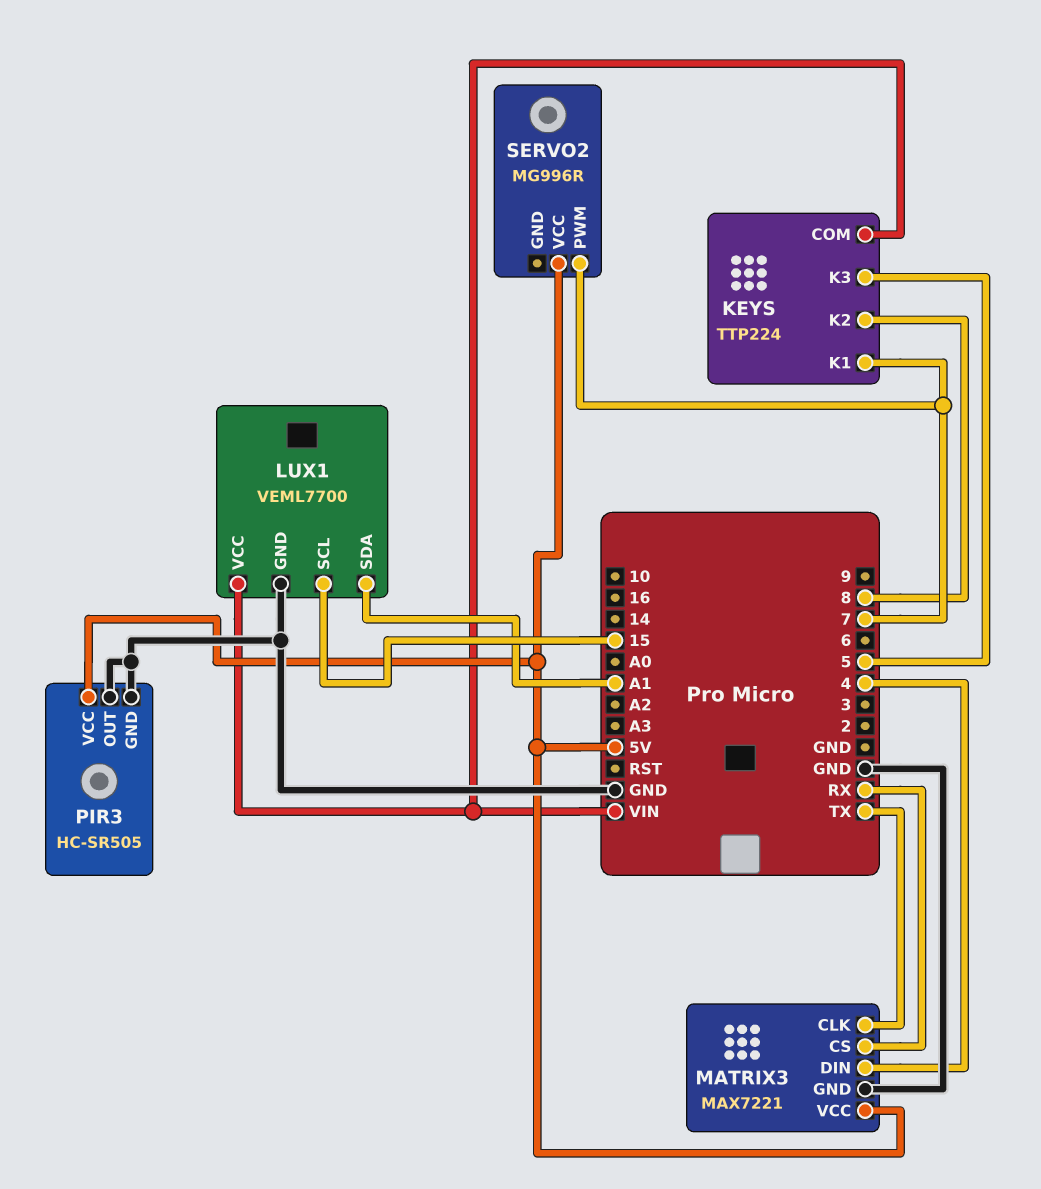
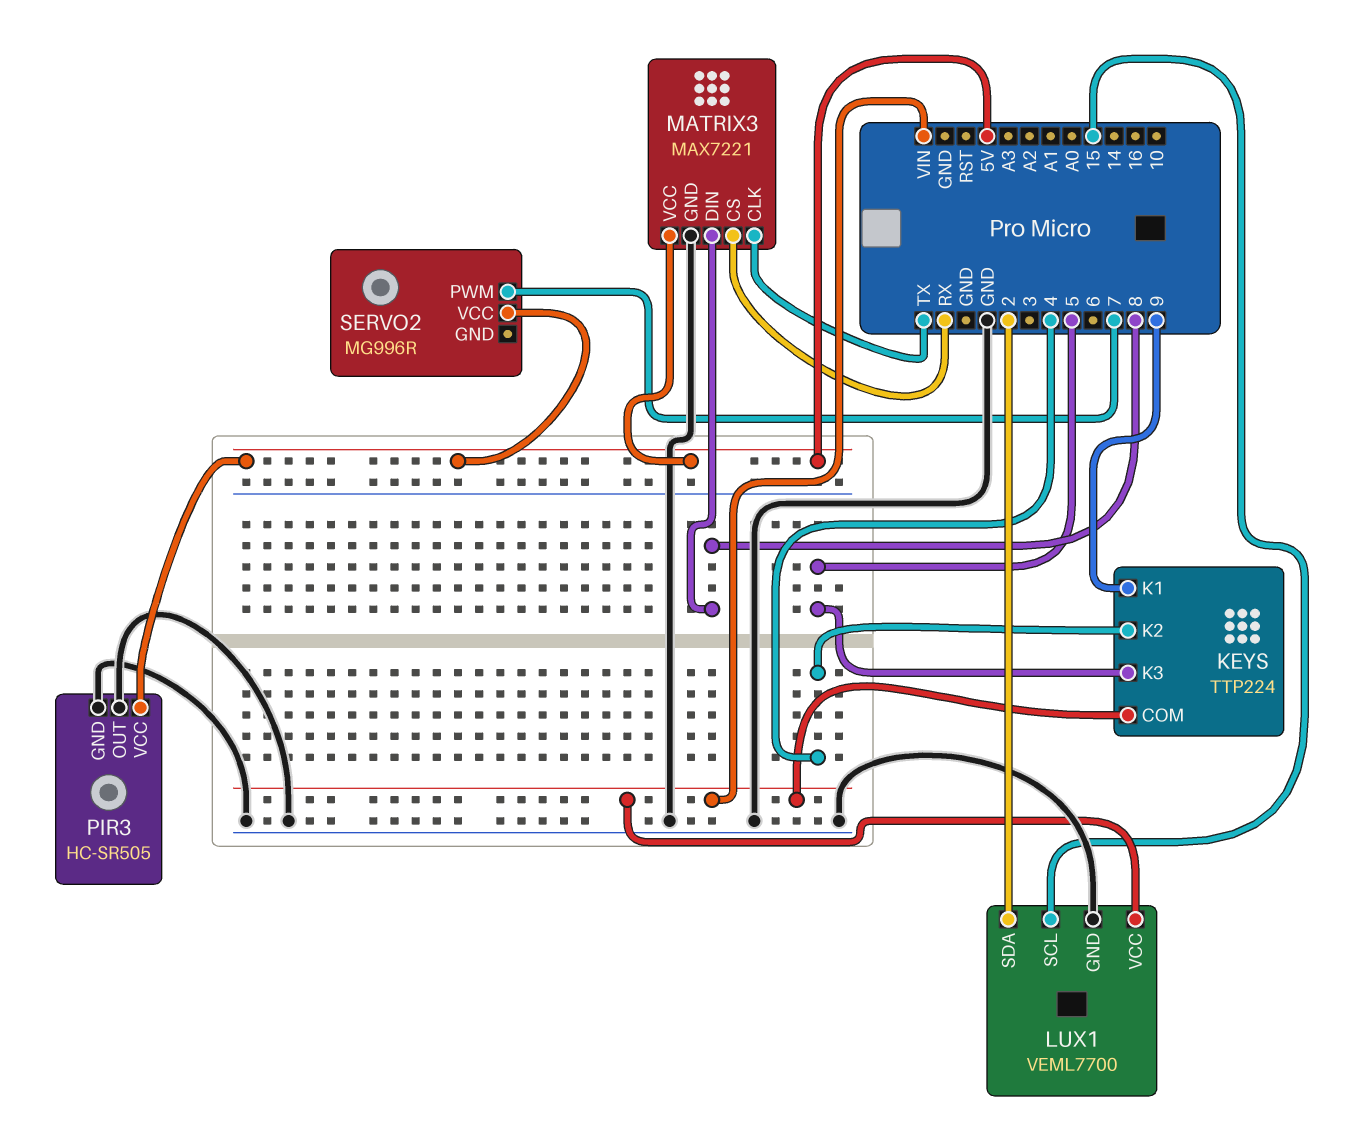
KEYS pin K1: 7 -> 9
KEYS pin K2: 8 -> 4
LUX1 pin SDA: A1 -> 2
MATRIX3 pin DIN: 4 -> 8

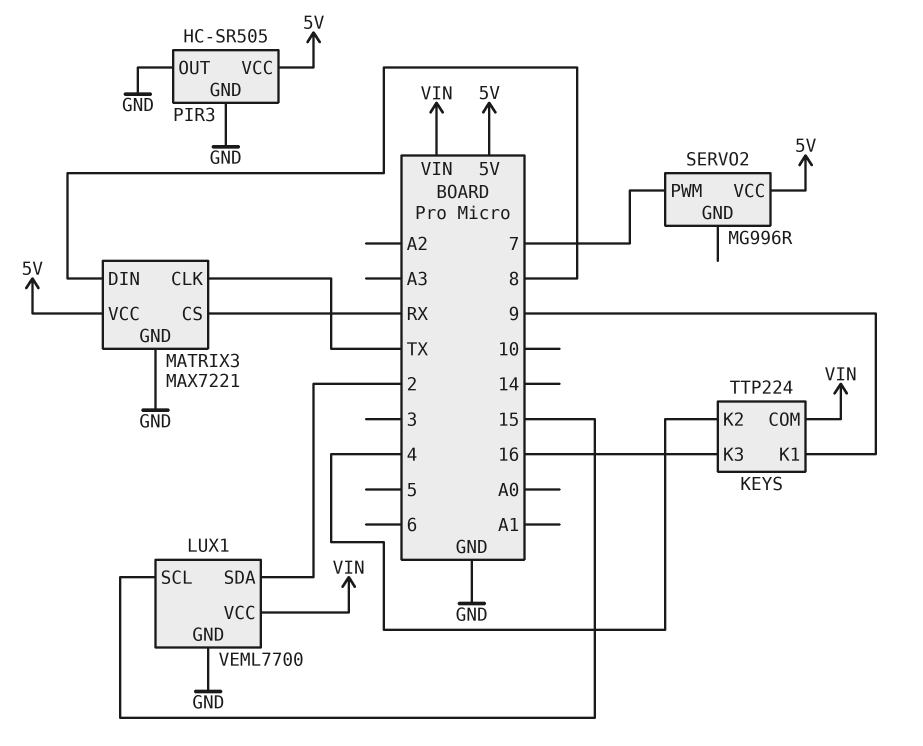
KEYS pin K3: 5 -> 16

